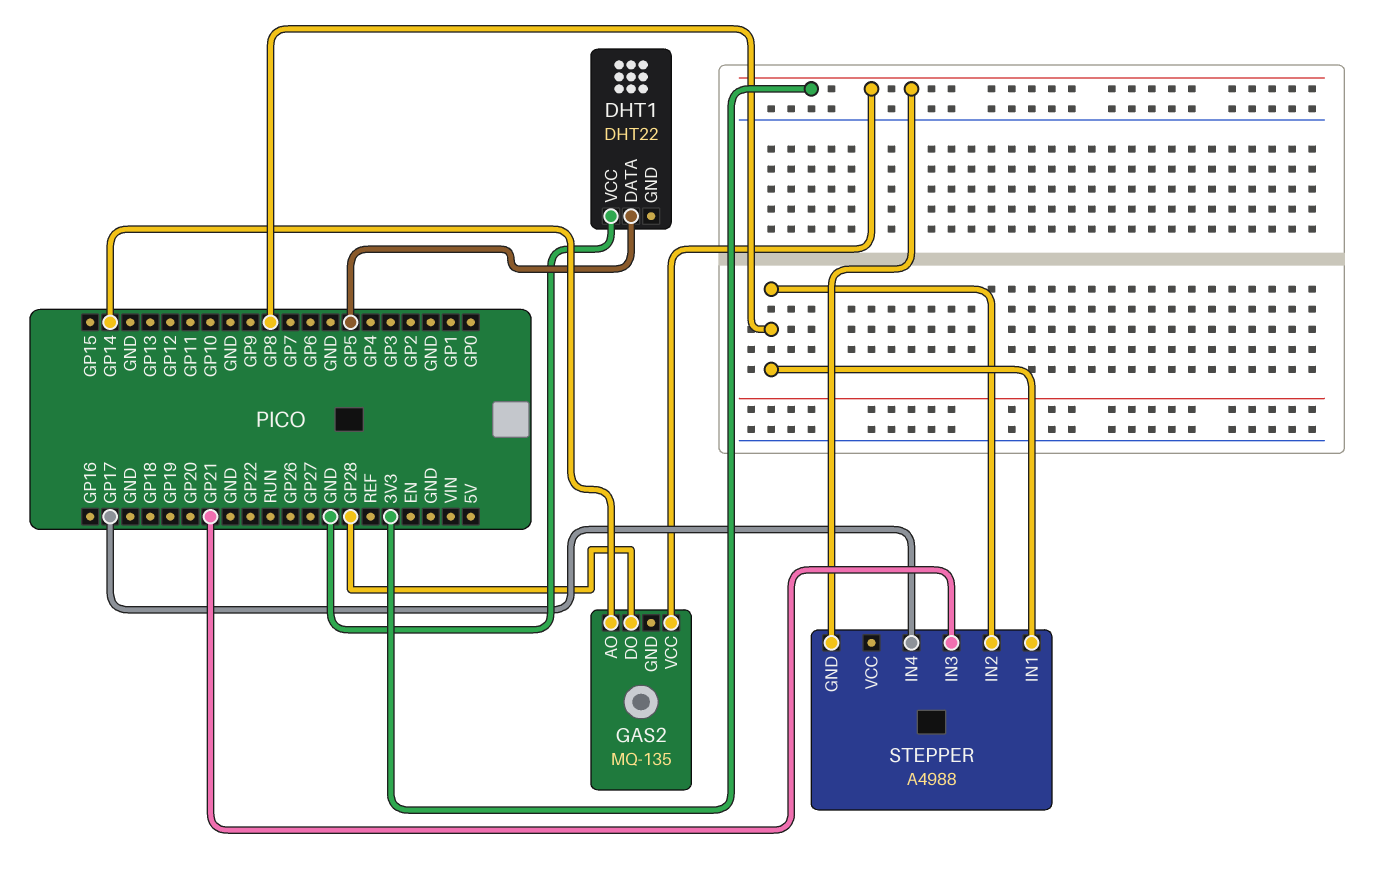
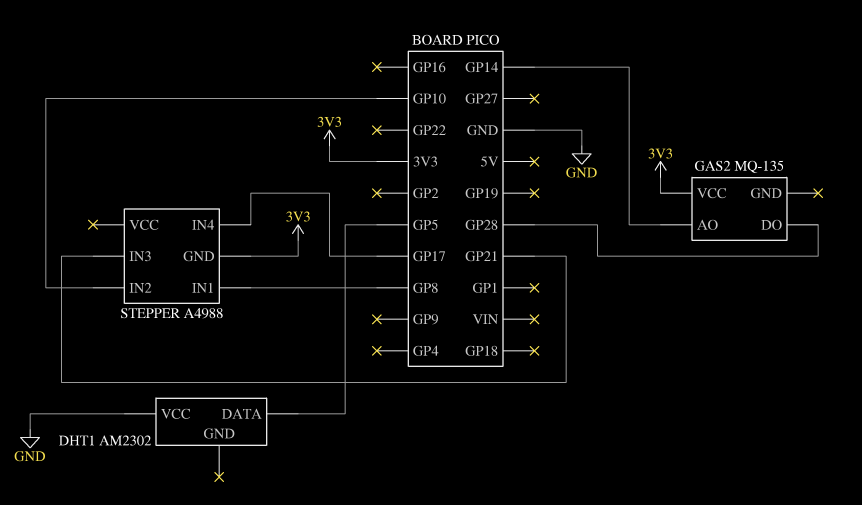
DHT1: DHT22 -> AM2302
STEPPER pin IN2: GP8 -> GP10

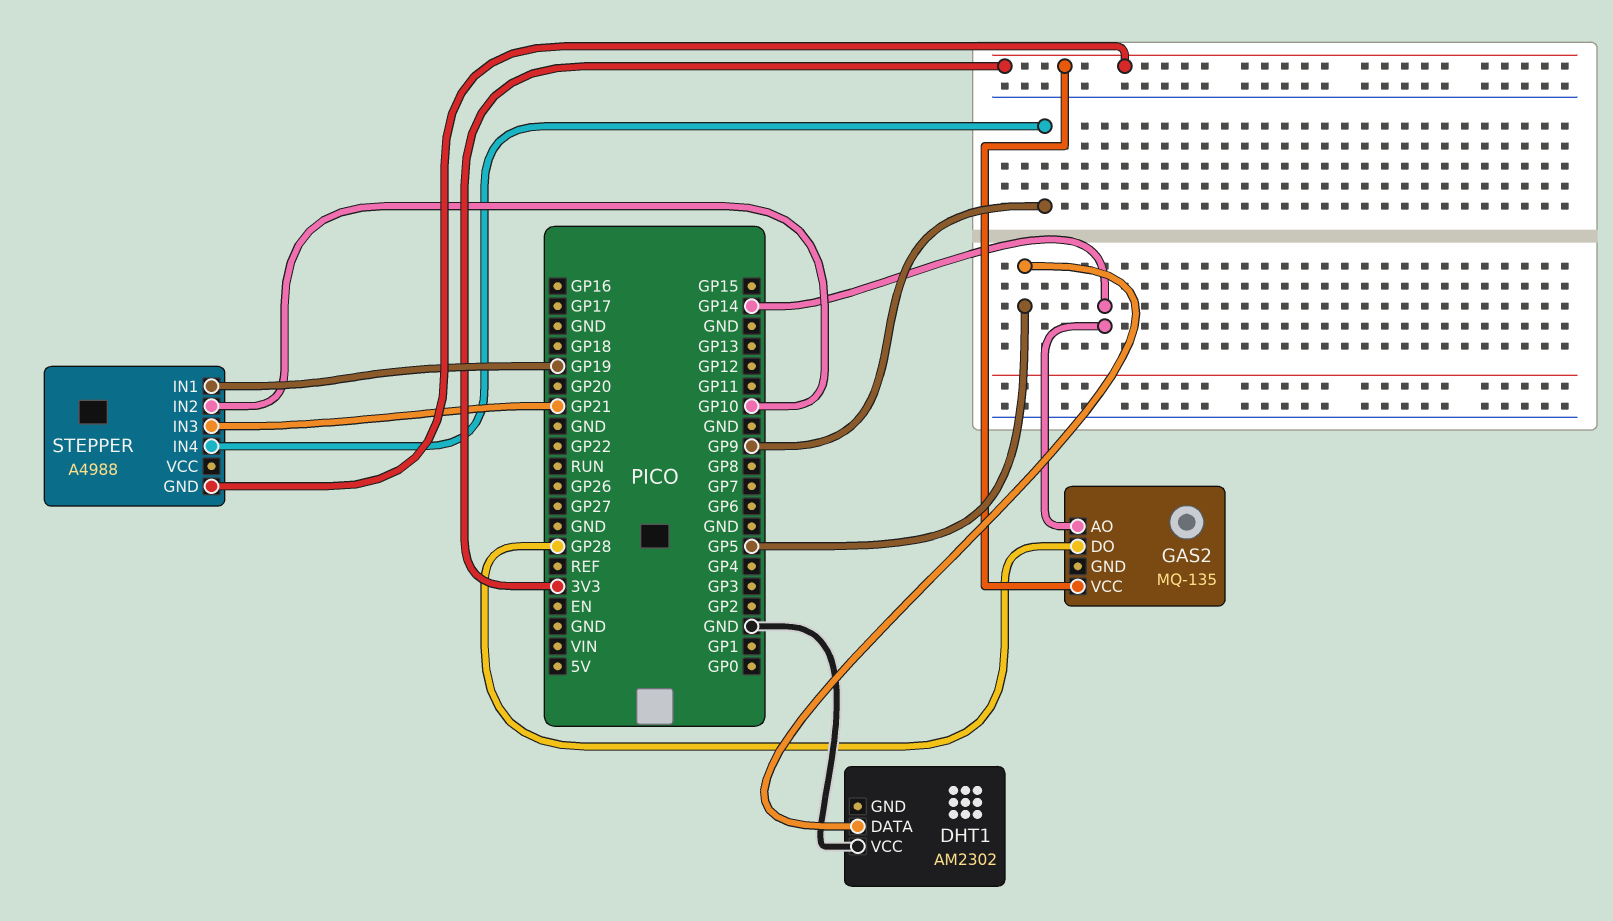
STEPPER pin IN1: GP8 -> GP19
STEPPER pin IN4: GP17 -> GP9

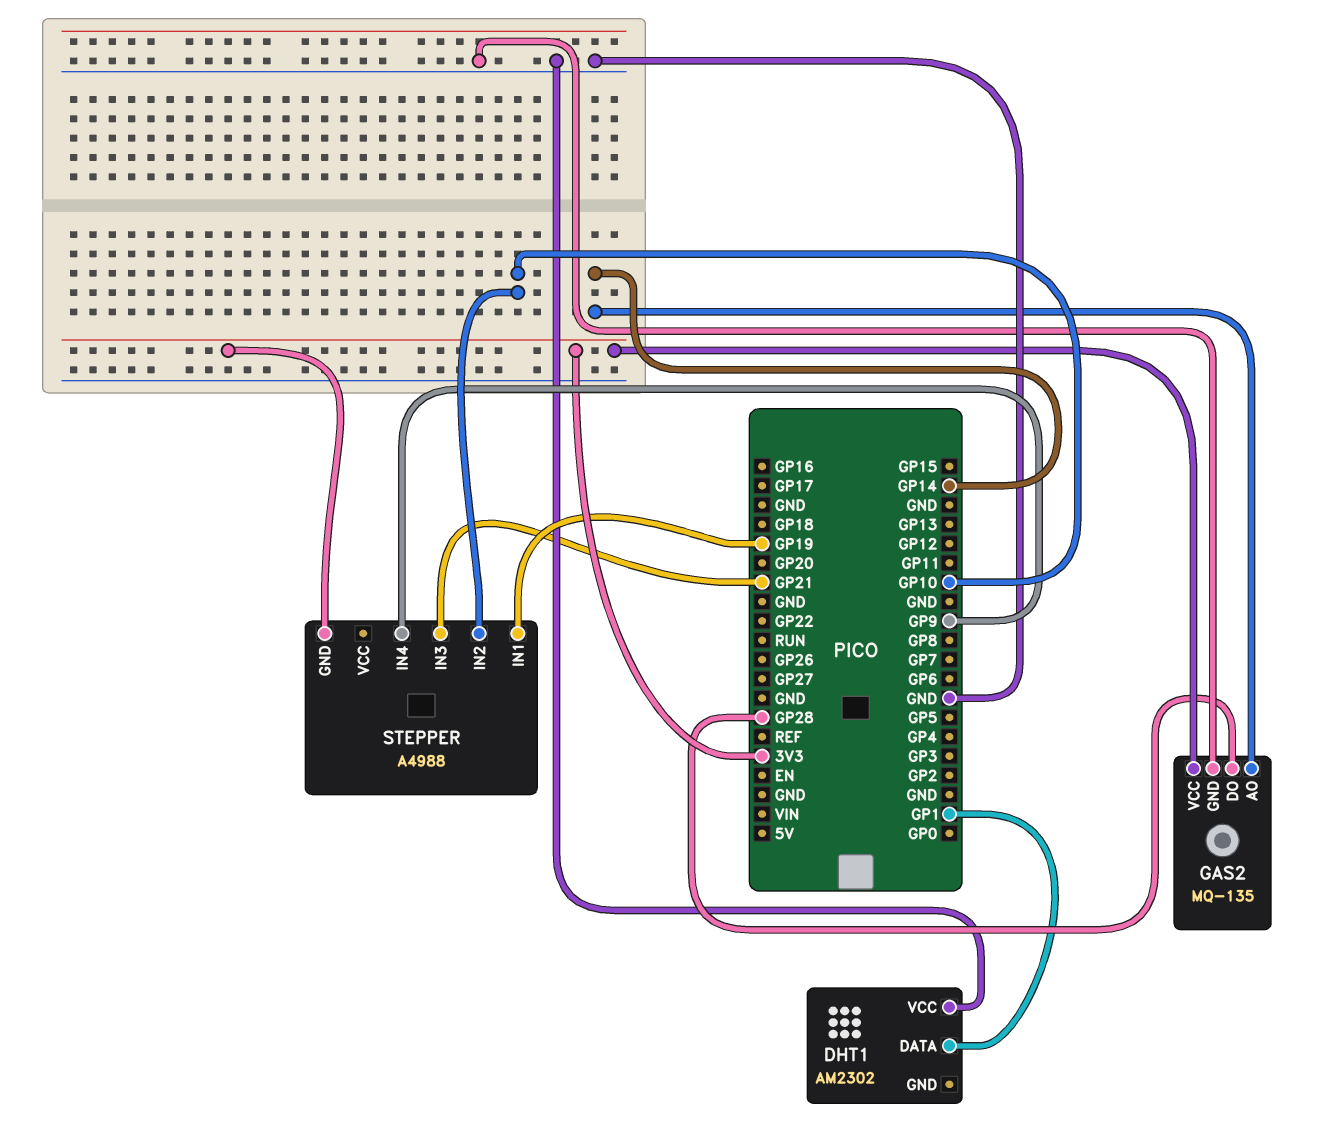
DHT1 pin DATA: GP5 -> GP1
GAS2 pin GND: none -> GND

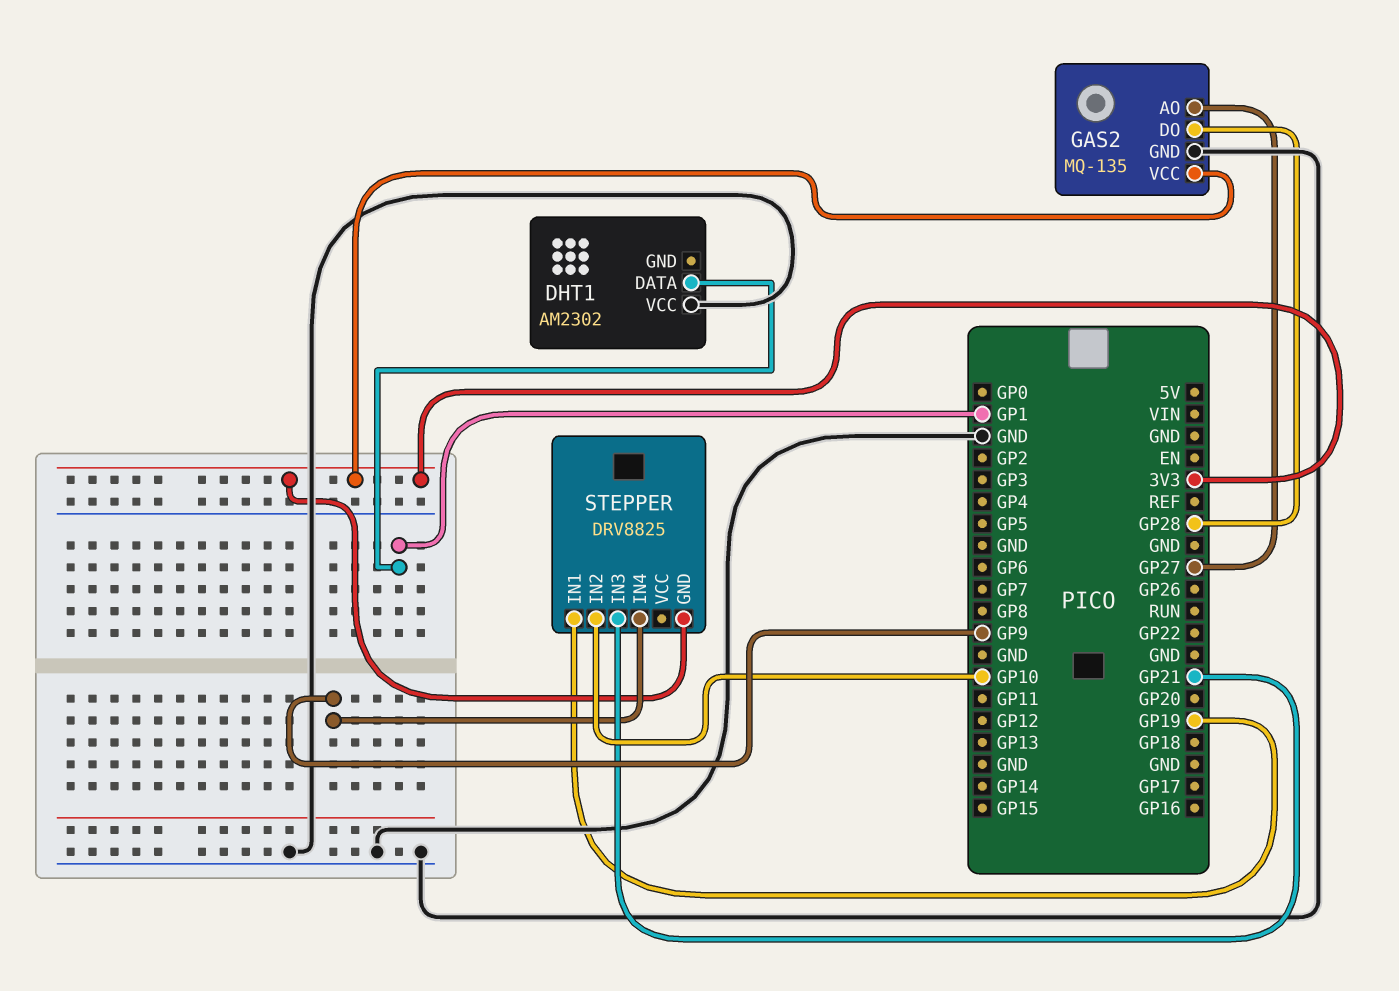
GAS2 pin AO: GP14 -> GP27
STEPPER: A4988 -> DRV8825

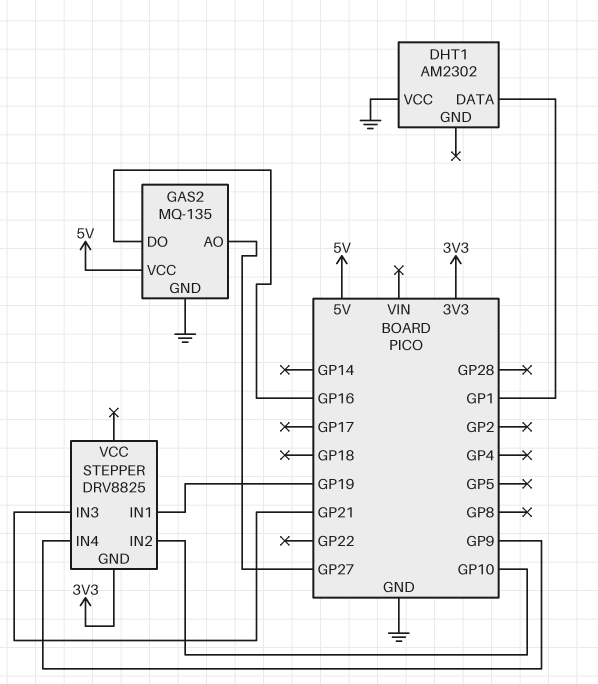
GAS2 pin DO: GP28 -> GP16
GAS2 pin VCC: 3V3 -> 5V

